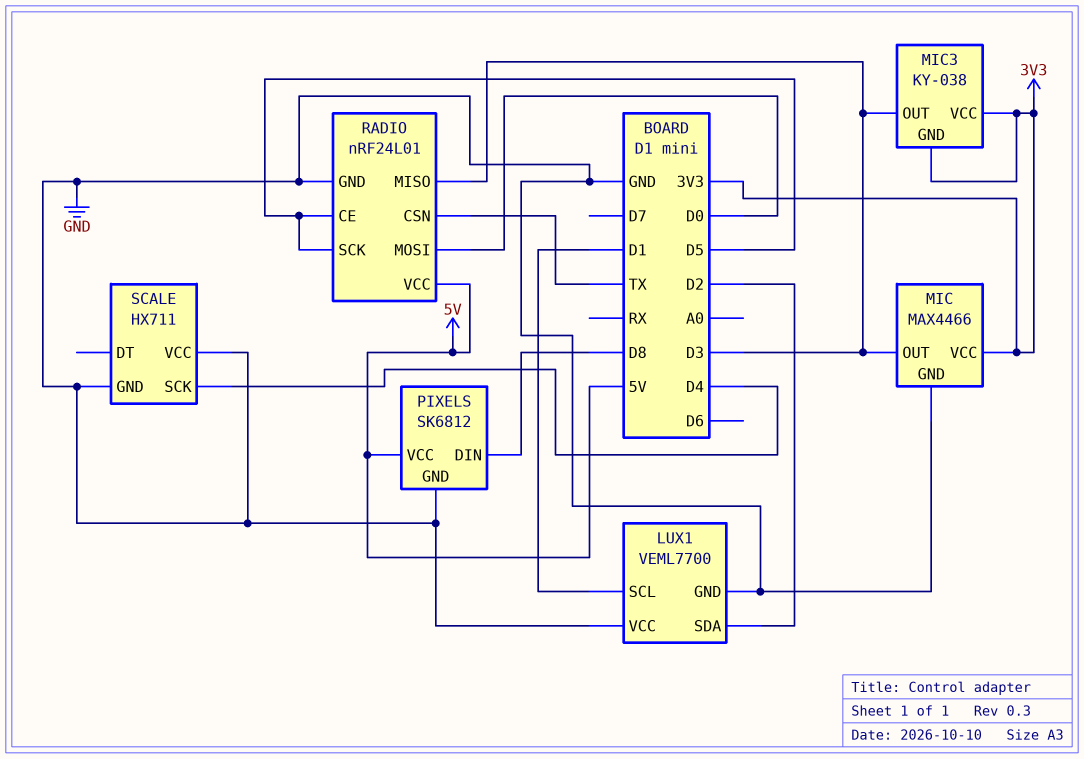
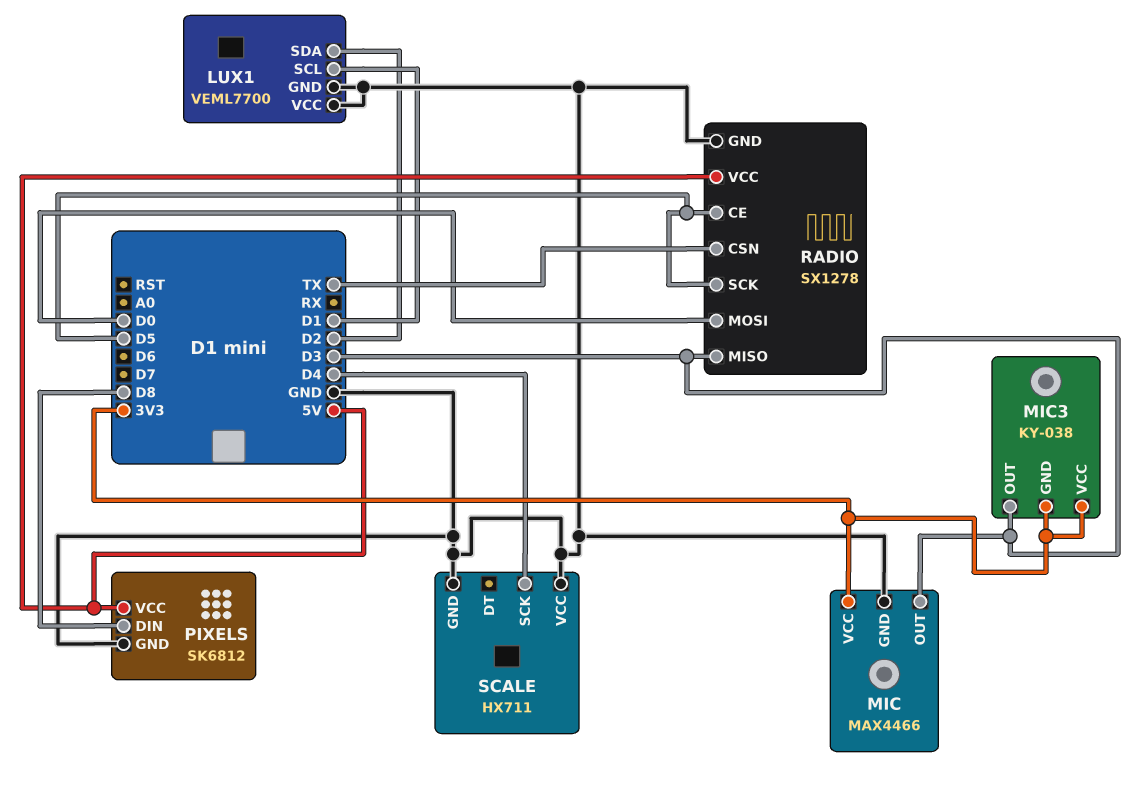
RADIO: nRF24L01 -> SX1278

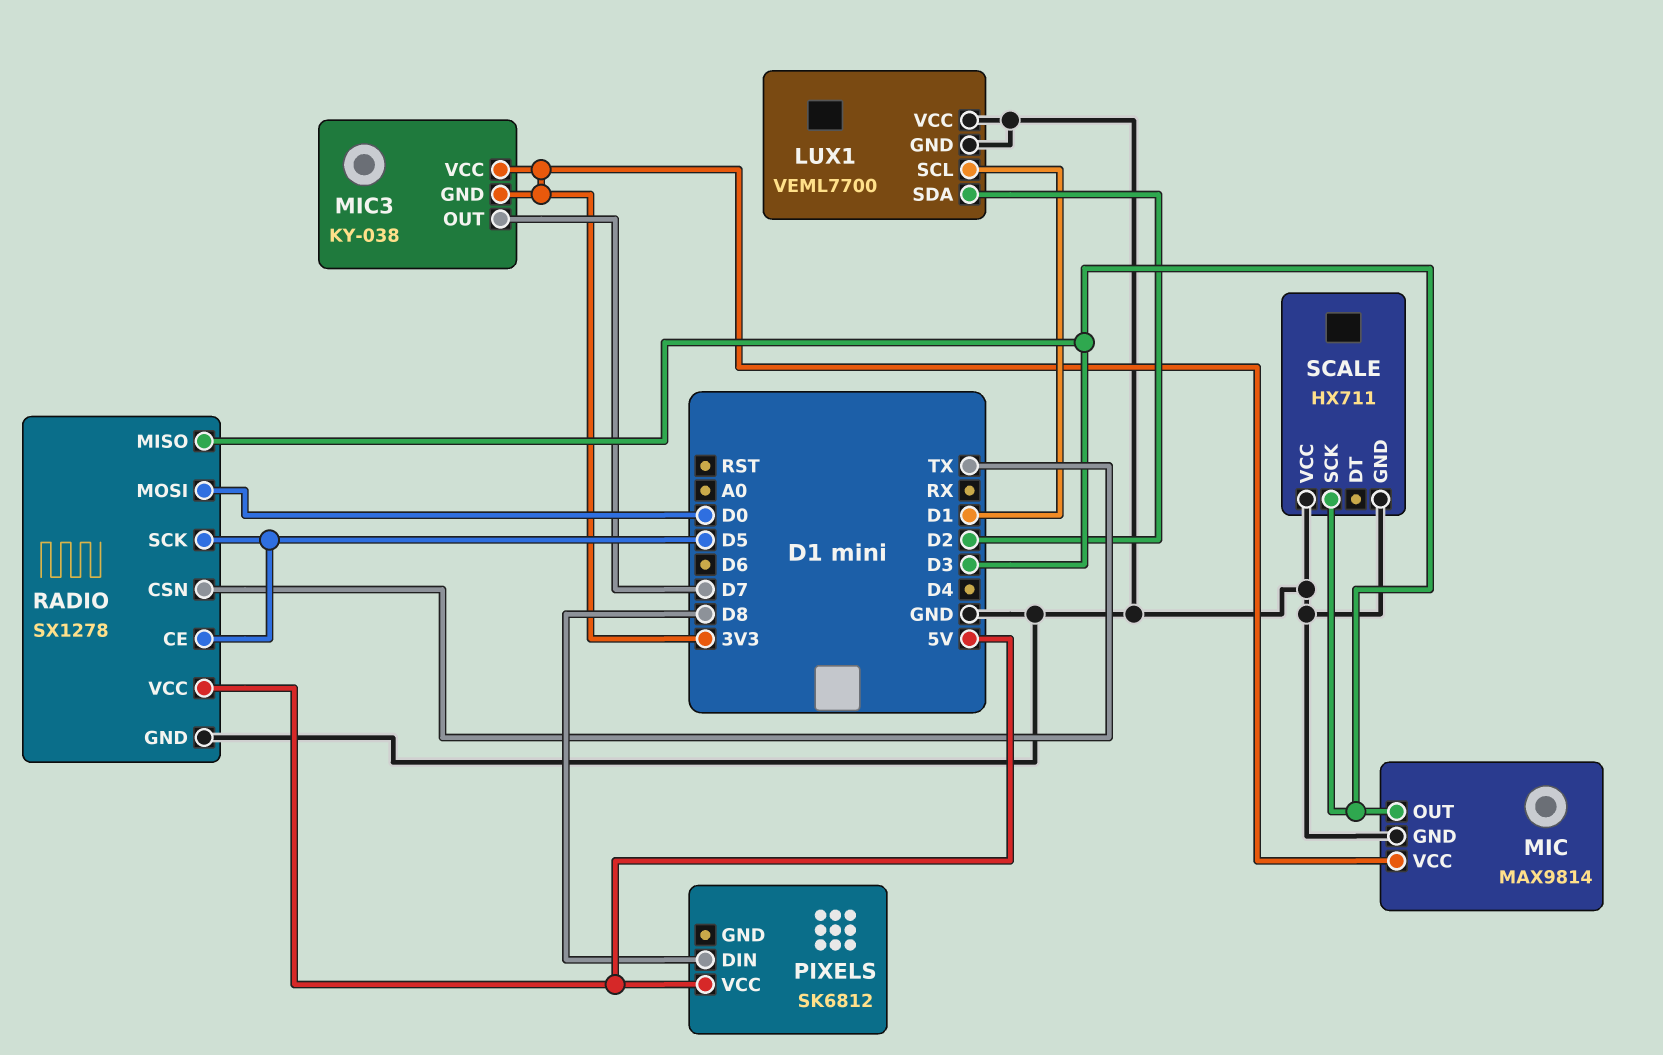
MIC: MAX4466 -> MAX9814
MIC3 pin OUT: D3 -> D7
PIXELS pin GND: GND -> none
SCALE pin SCK: D4 -> D3

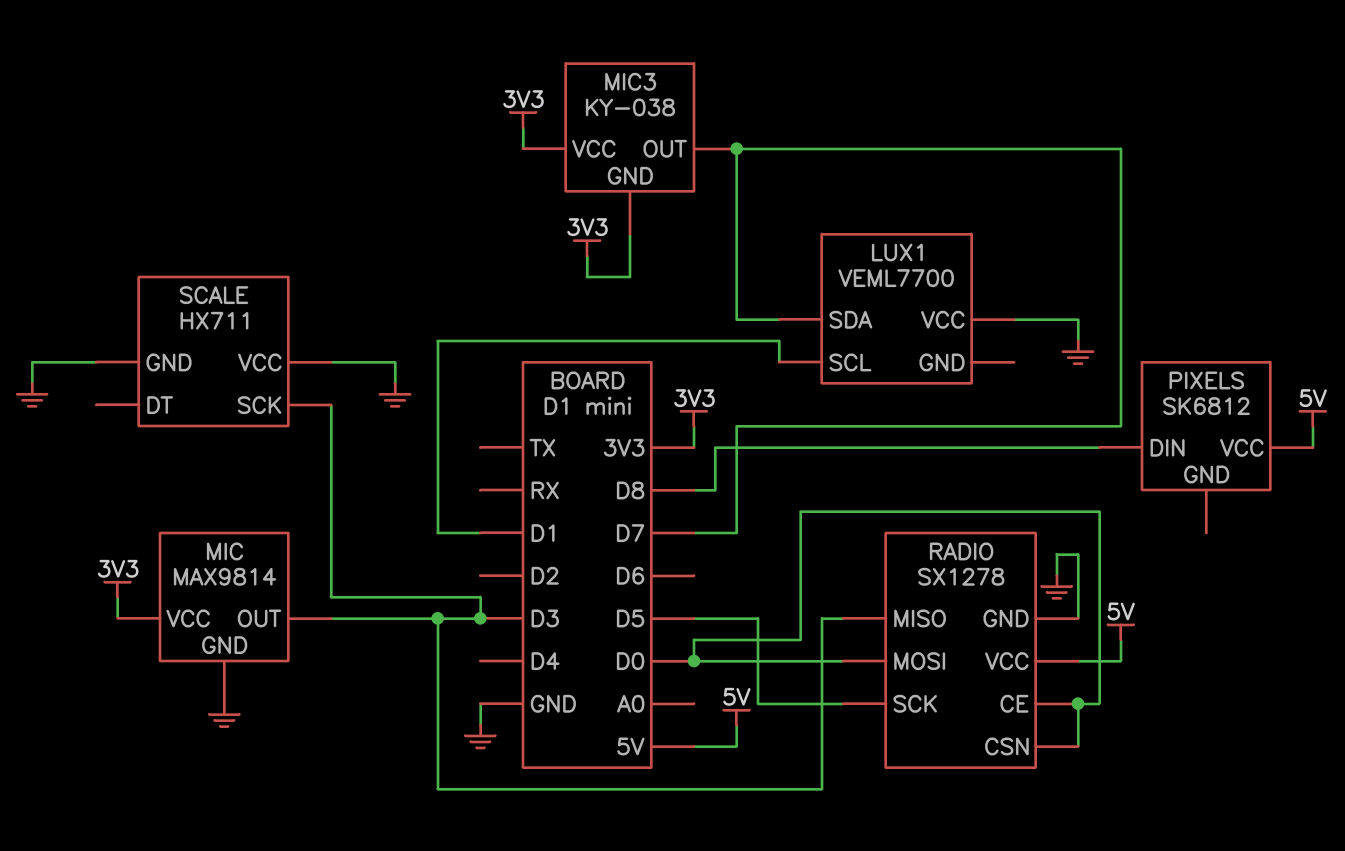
LUX1 pin GND: GND -> none
LUX1 pin SDA: D2 -> D7
RADIO pin CE: D5 -> D0
RADIO pin CSN: TX -> D0

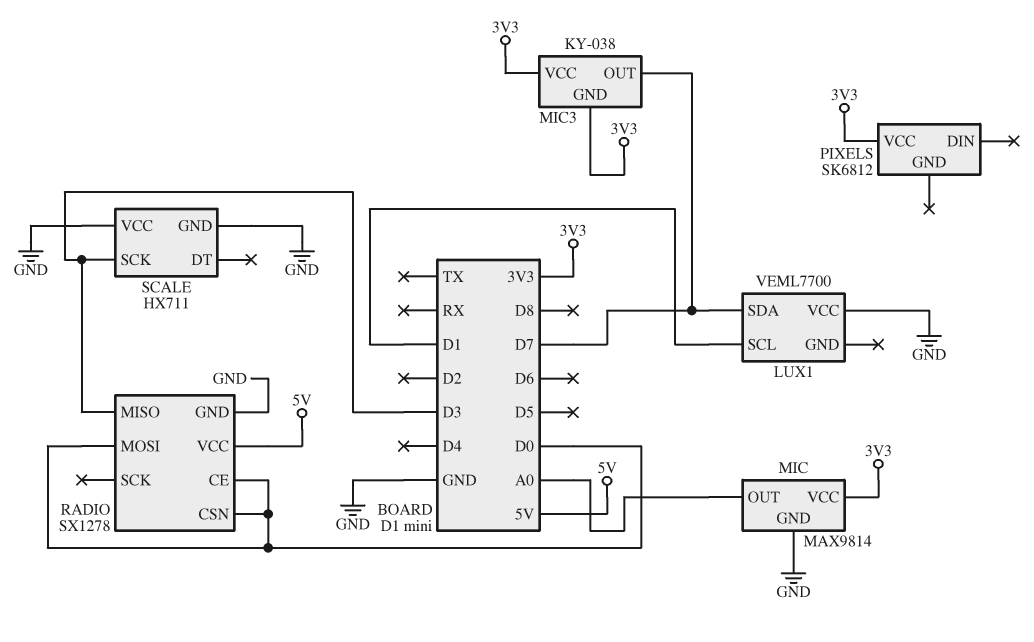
MIC pin OUT: D3 -> A0
PIXELS pin DIN: D8 -> none
PIXELS pin VCC: 5V -> 3V3
RADIO pin SCK: D5 -> none

